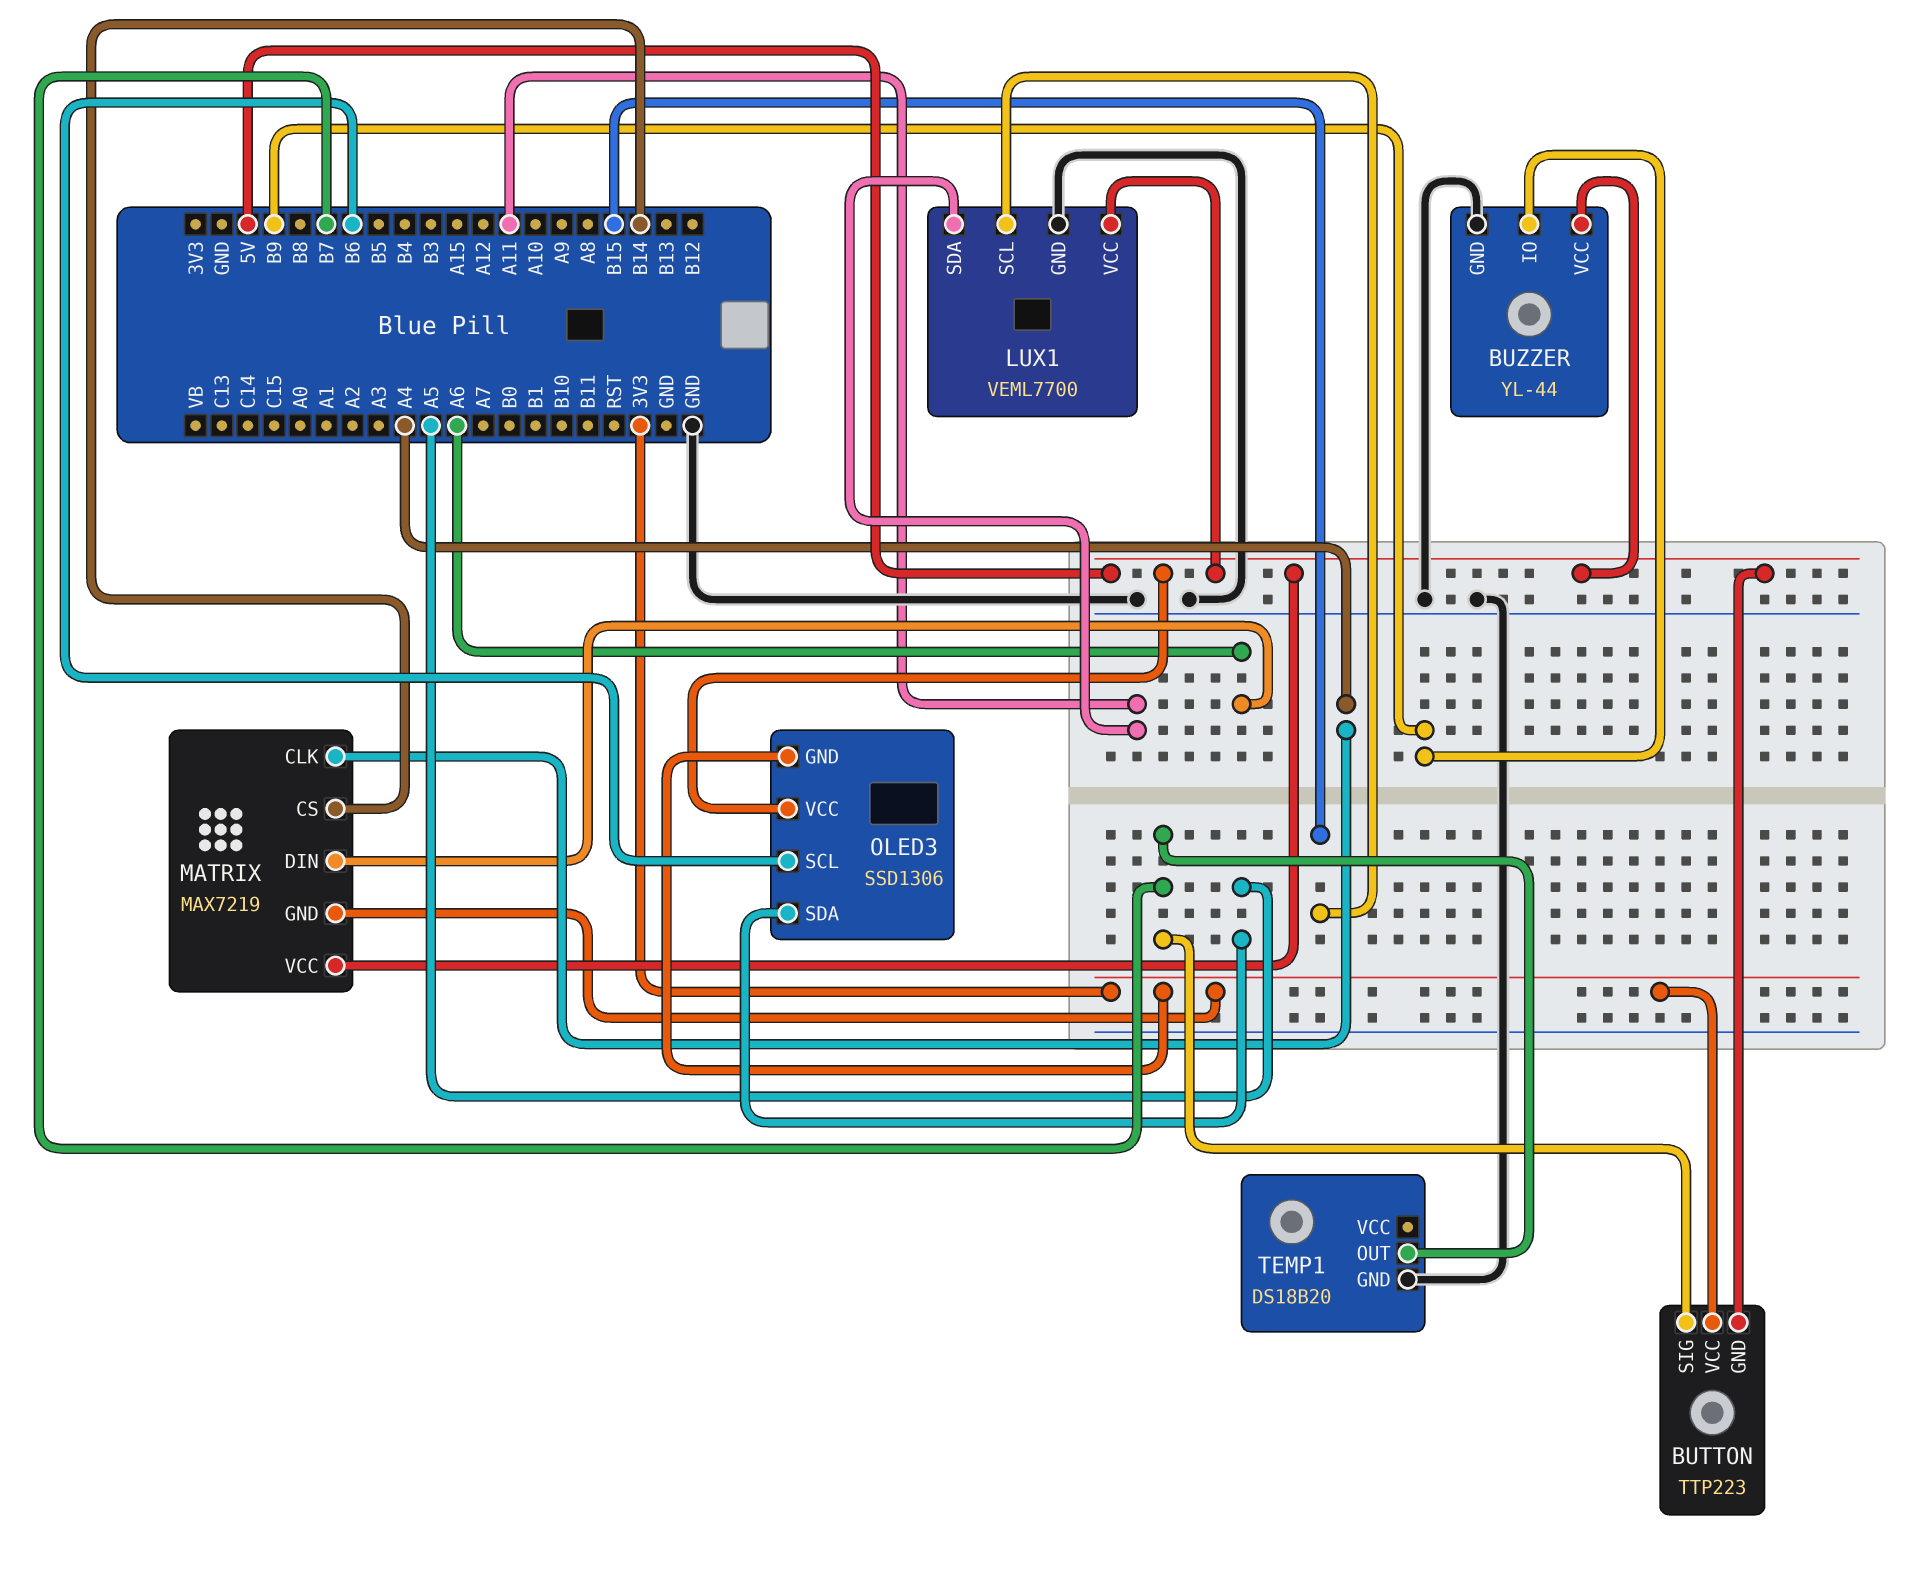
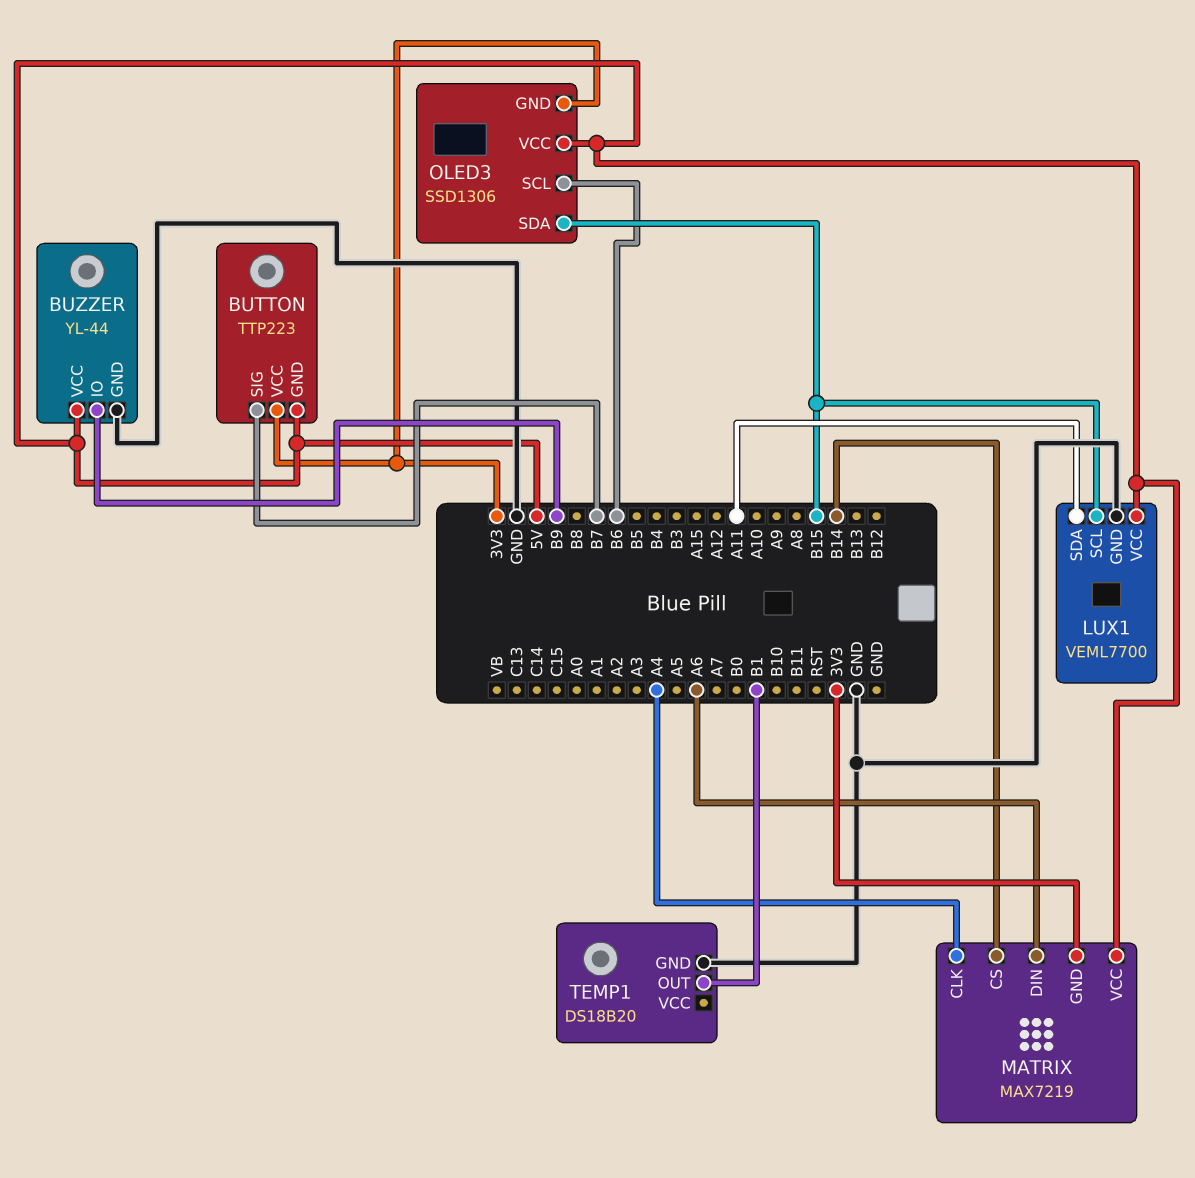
OLED3 pin SDA: A5 -> B15
TEMP1 pin OUT: B7 -> B1

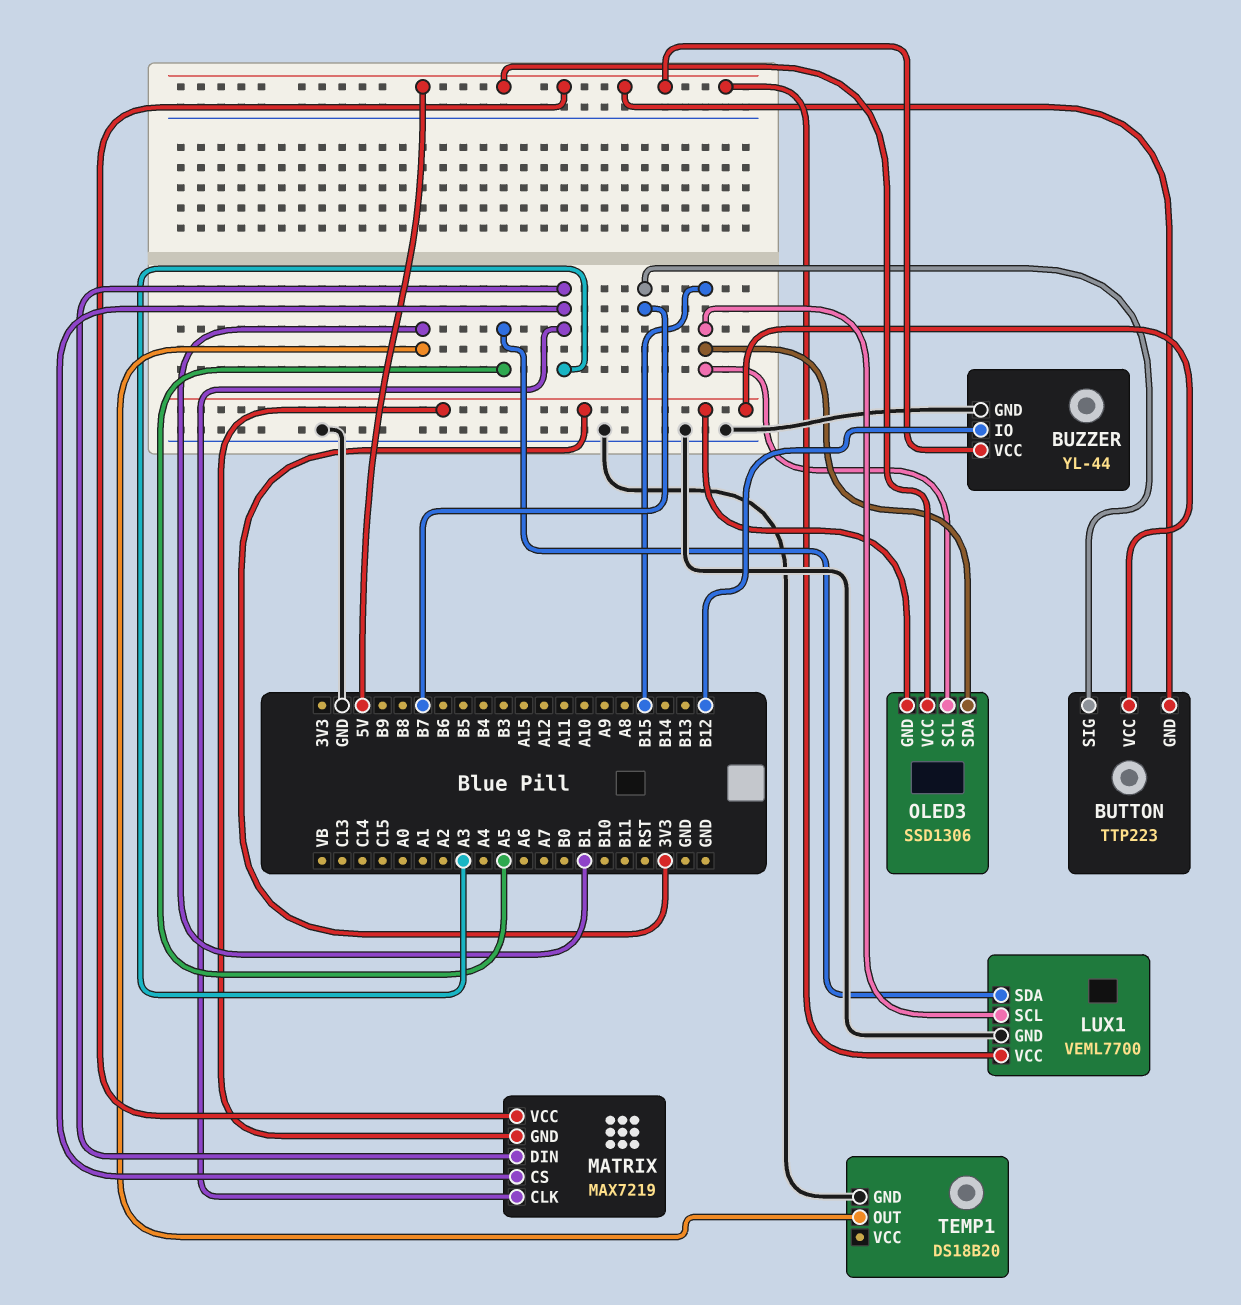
BUZZER pin IO: B9 -> B12
LUX1 pin SDA: A11 -> A5
MATRIX pin CLK: A4 -> A3
MATRIX pin CS: B14 -> A3
MATRIX pin DIN: A6 -> A3
OLED3 pin SCL: B6 -> B15

